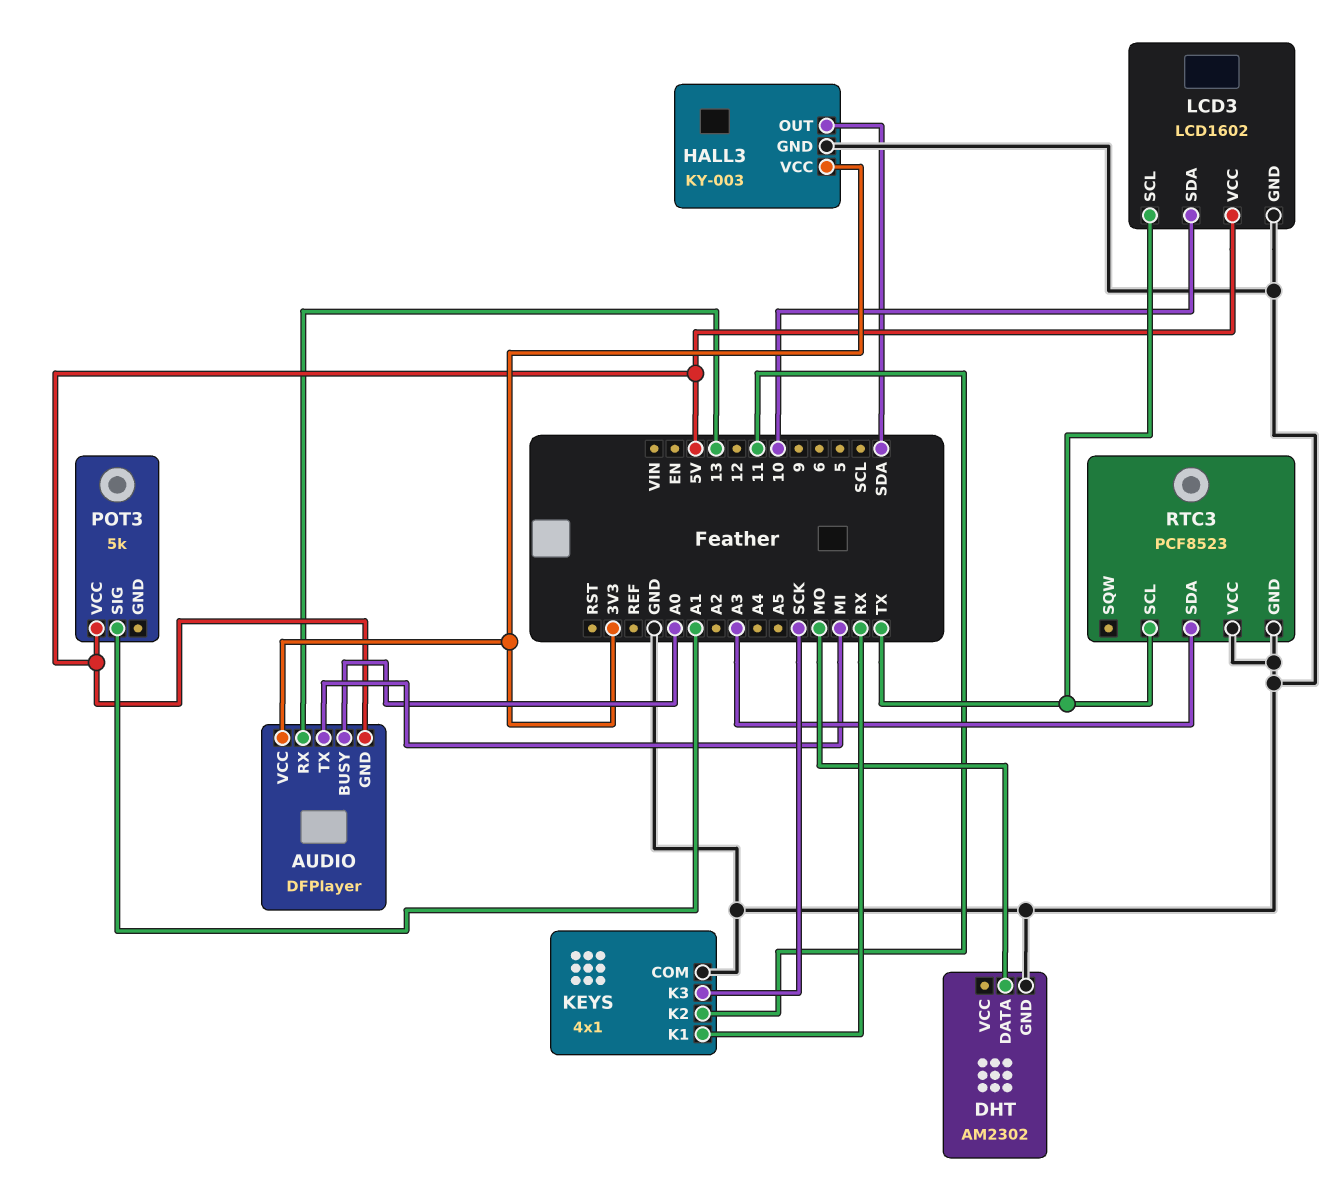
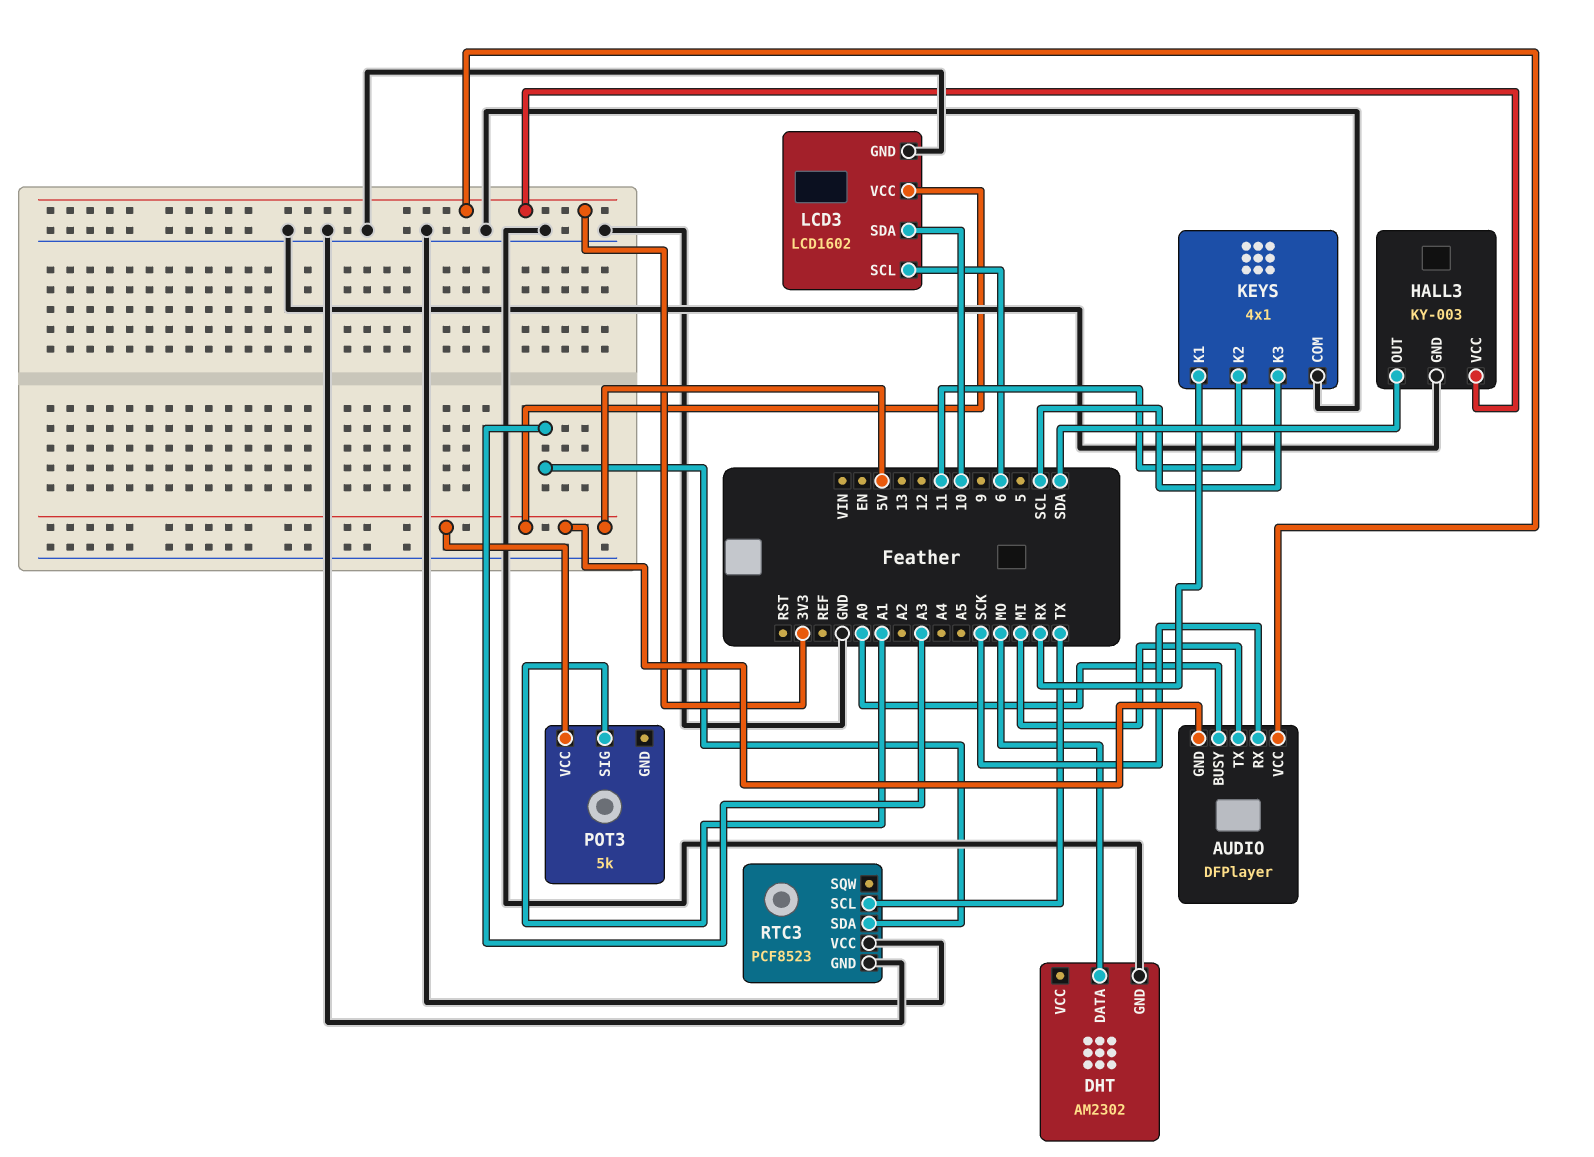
AUDIO pin RX: 13 -> SCK
KEYS pin K3: SCK -> SCL
LCD3 pin SCL: TX -> 6

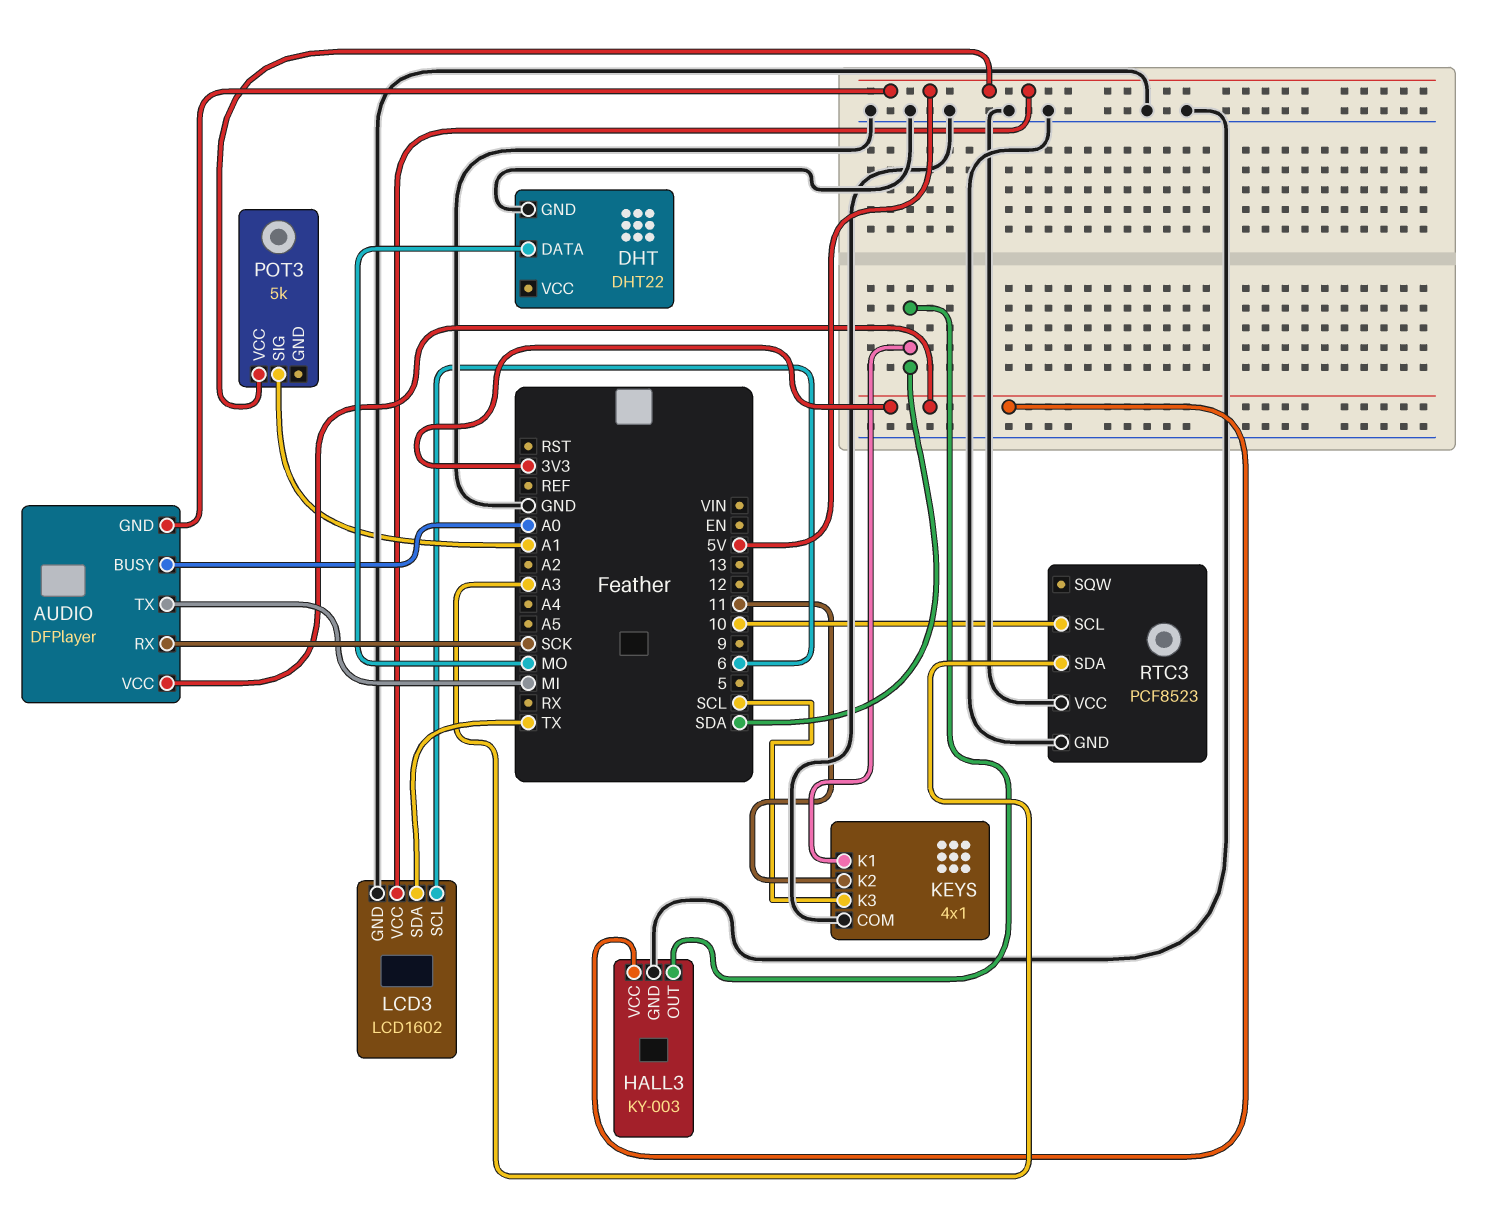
DHT: AM2302 -> DHT22
KEYS pin K1: RX -> SDA
LCD3 pin SDA: 10 -> TX
RTC3 pin SCL: TX -> 10

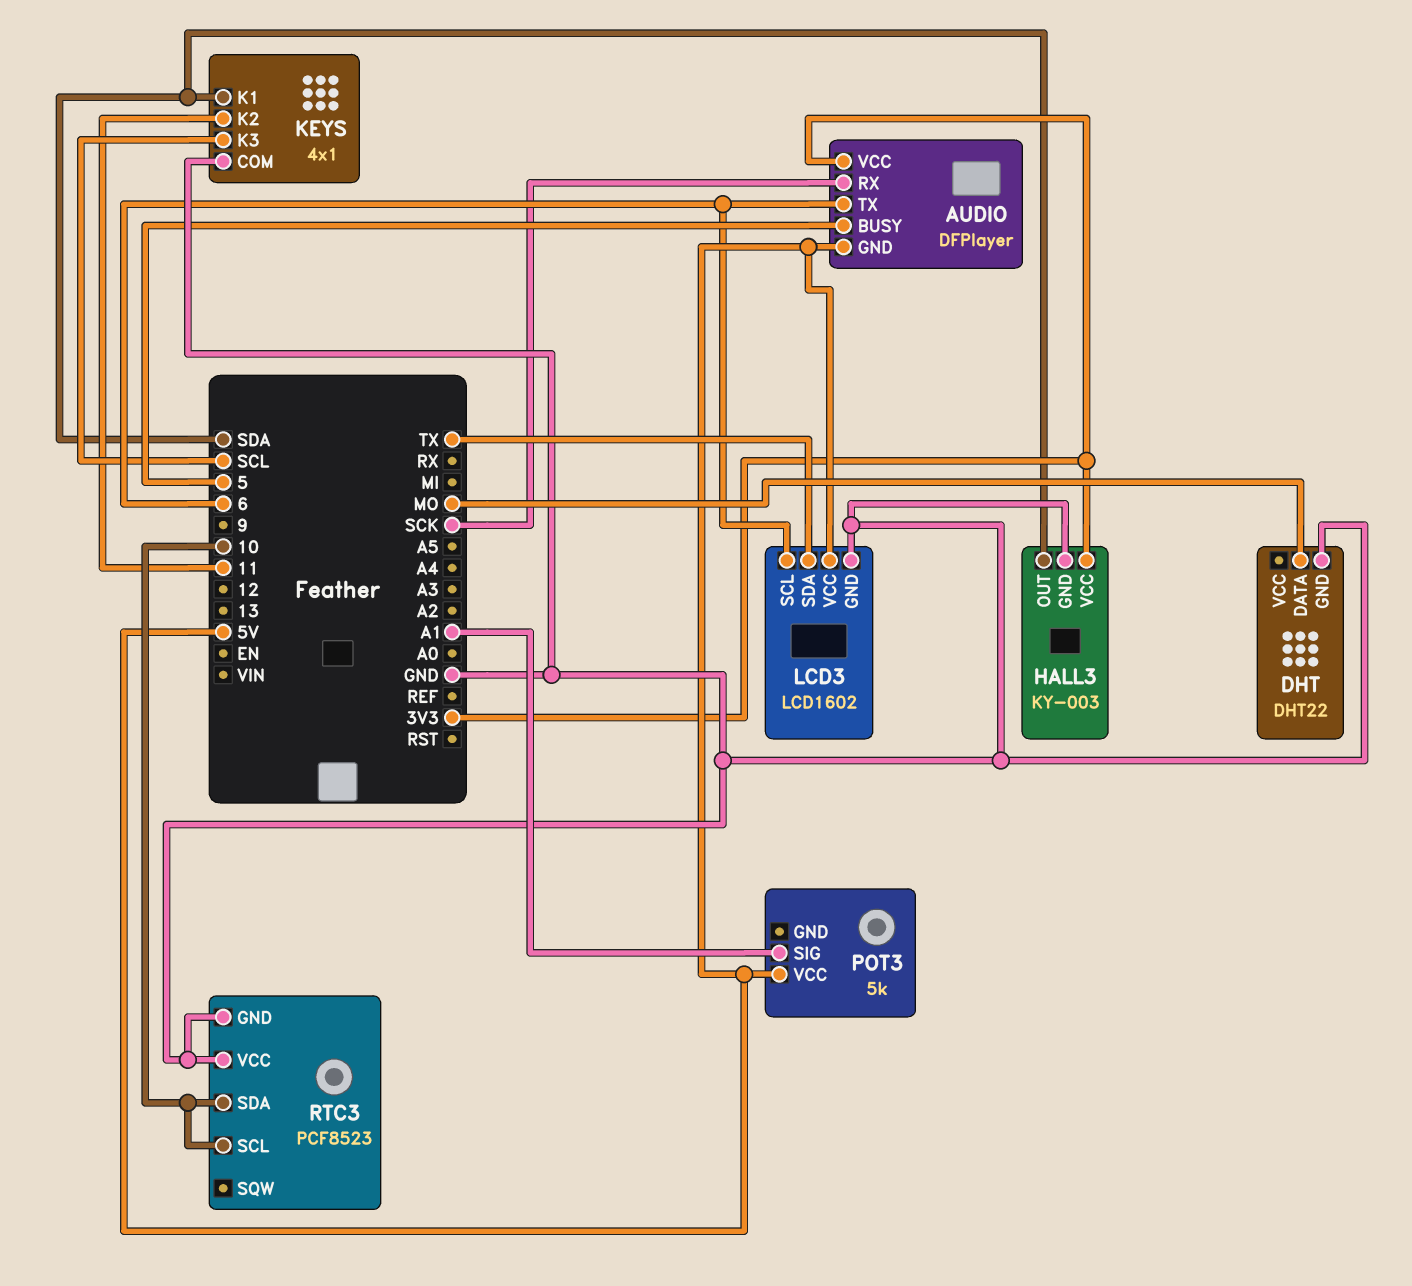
AUDIO pin BUSY: A0 -> 5
AUDIO pin TX: MI -> 6
RTC3 pin SDA: A3 -> 10

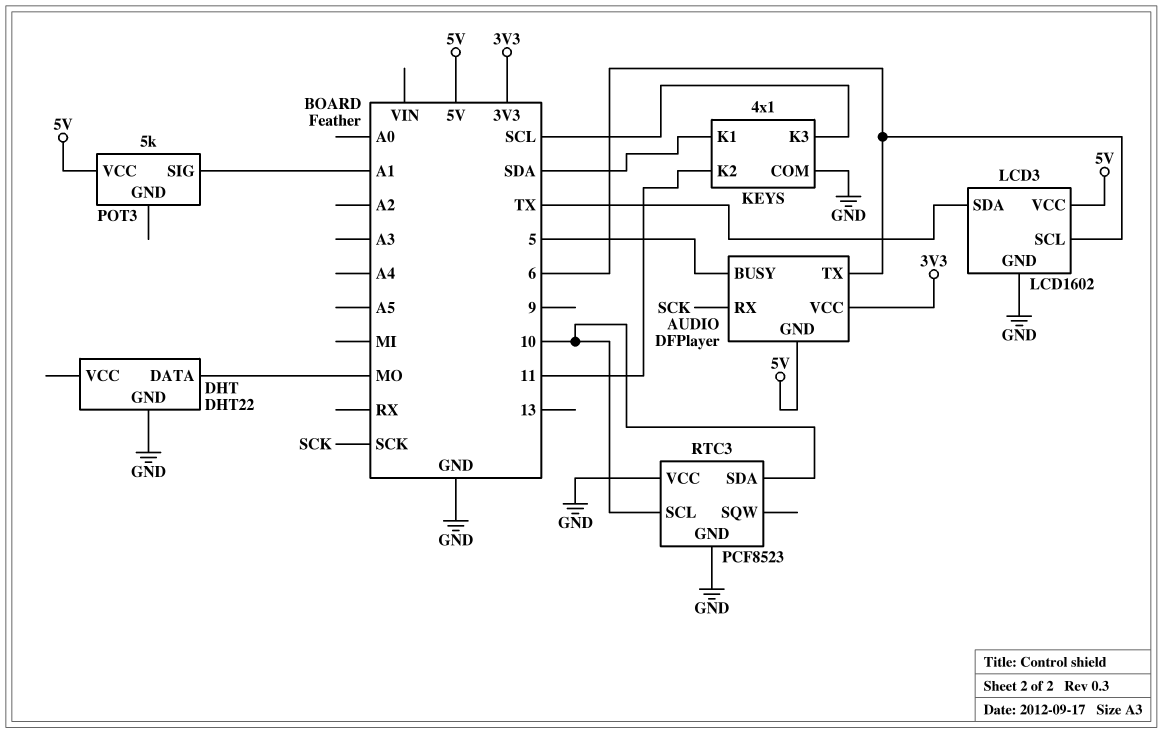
HALL3: KY-003 -> none
HALL3 pin GND: GND -> none
HALL3 pin OUT: SDA -> none
HALL3 pin VCC: 3V3 -> none

